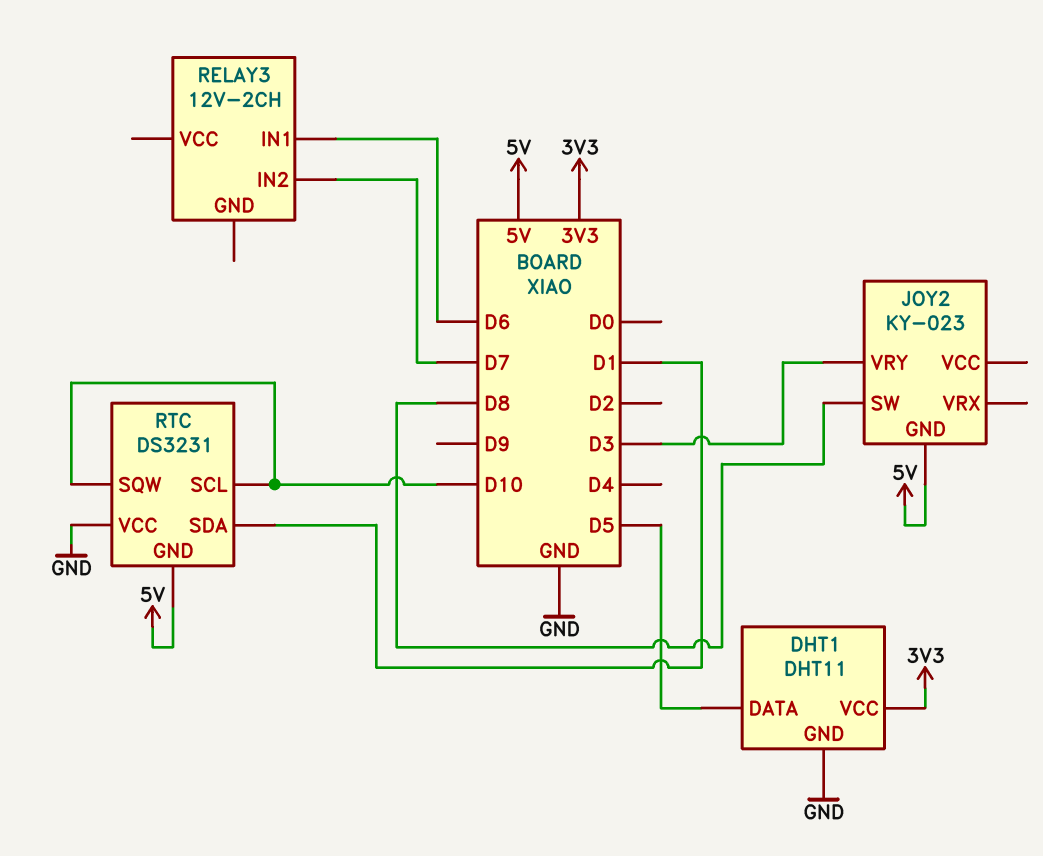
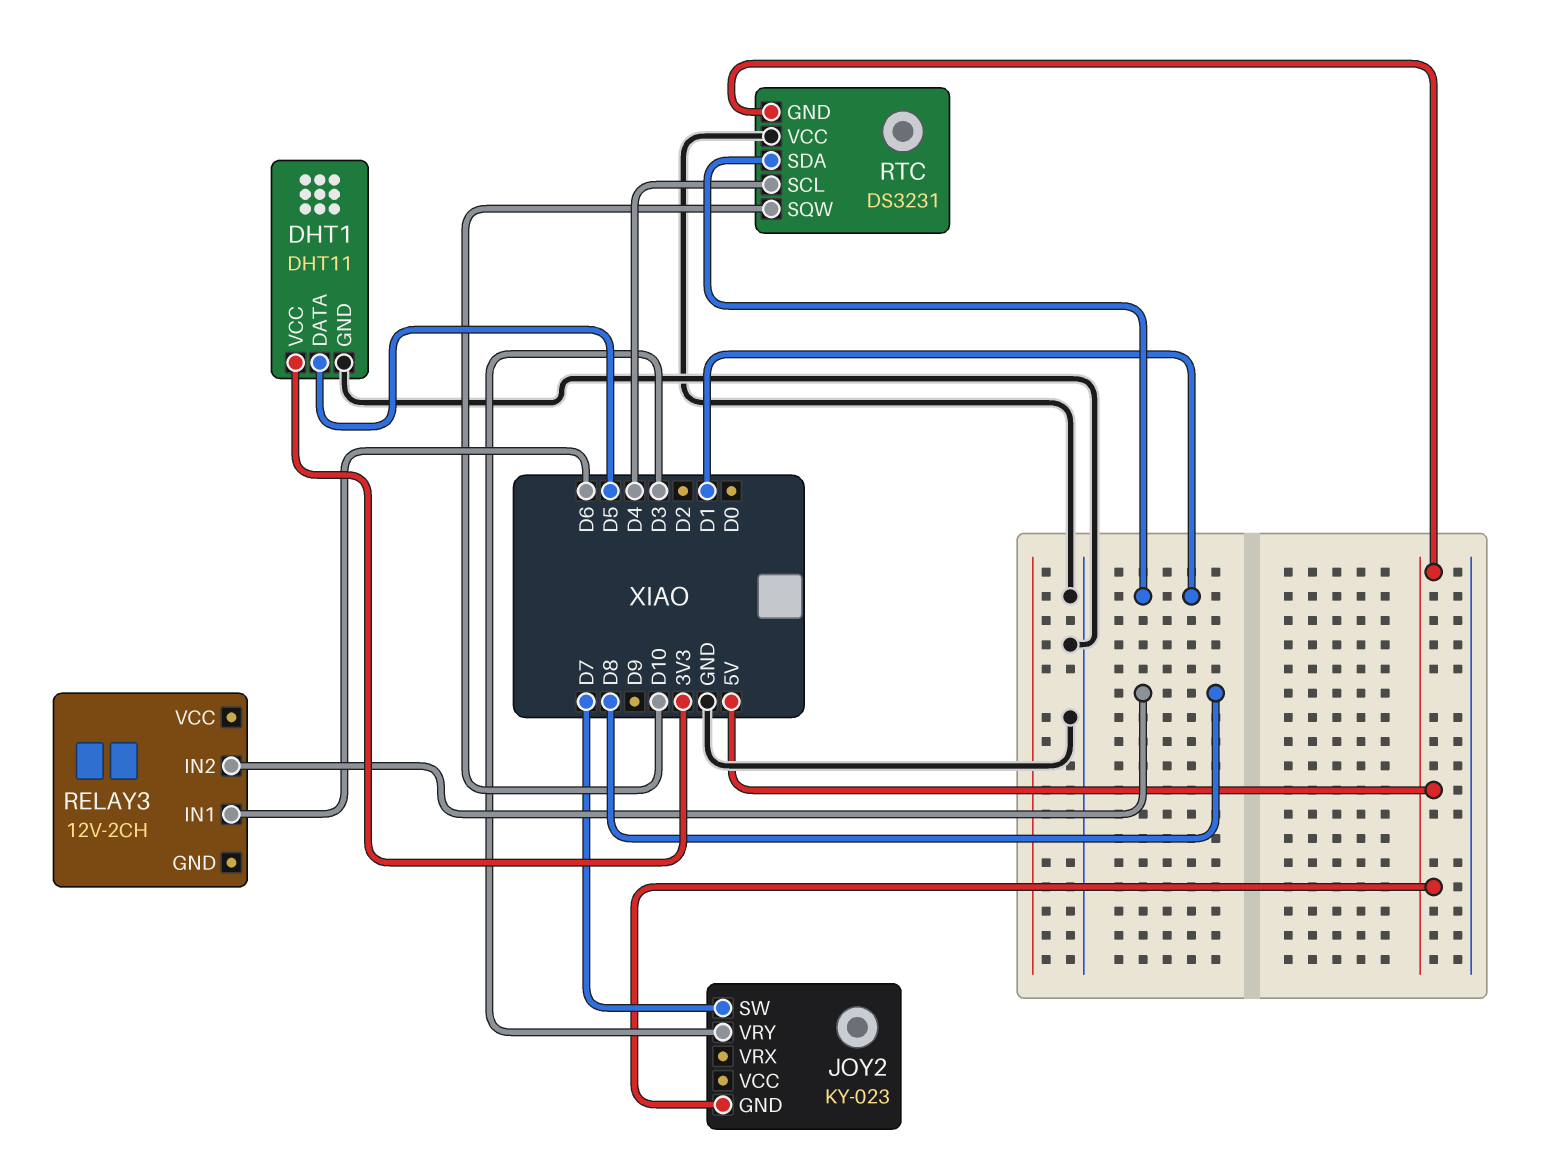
JOY2 pin SW: D8 -> D7
RELAY3 pin IN2: D7 -> D8
RTC pin SCL: D10 -> D4

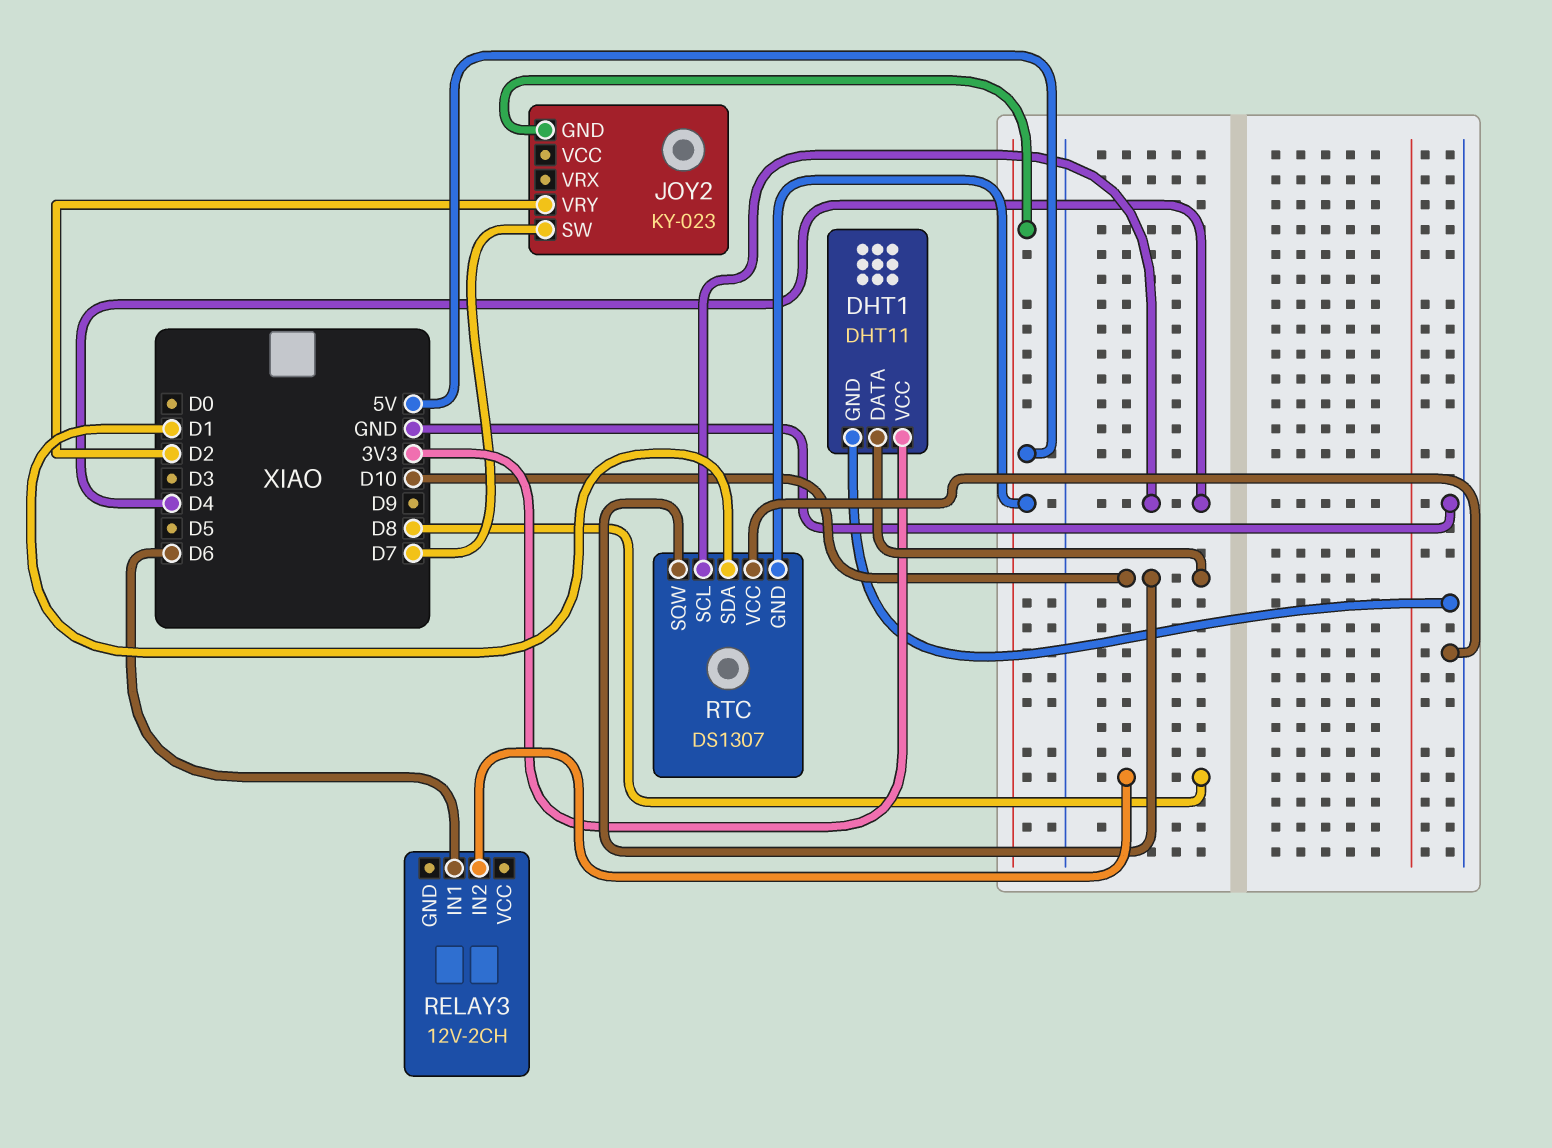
DHT1 pin DATA: D5 -> D10
JOY2 pin VRY: D3 -> D2
RTC: DS3231 -> DS1307

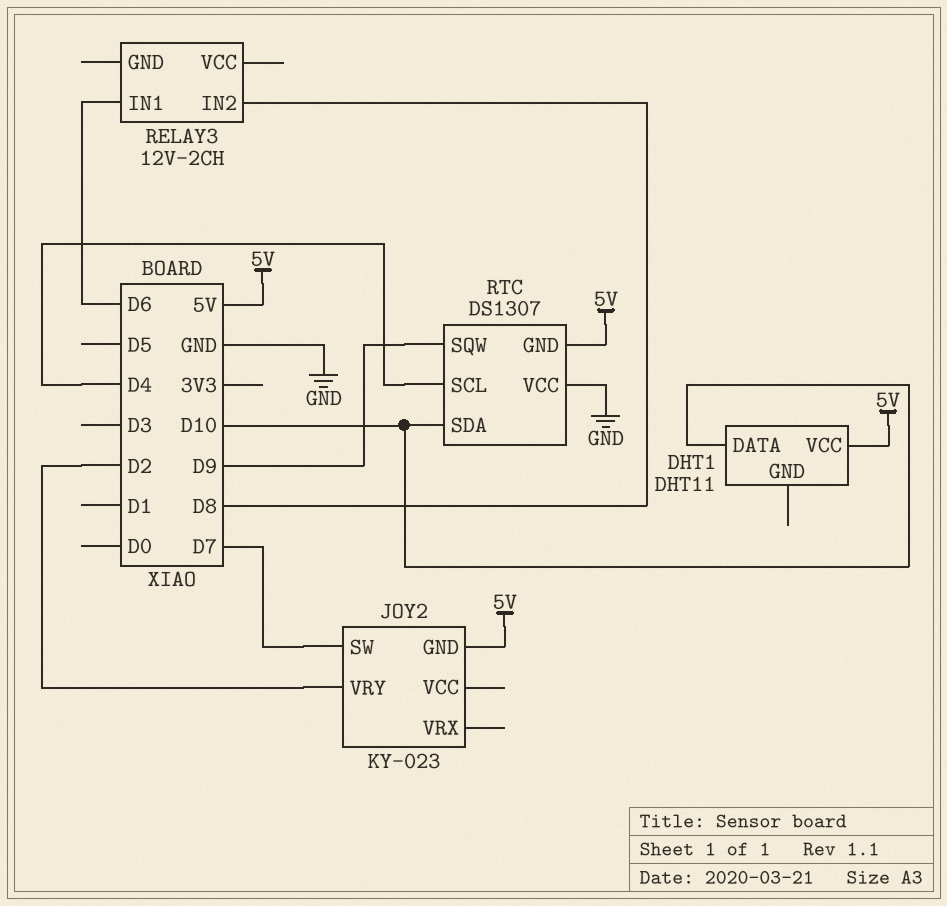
DHT1 pin GND: GND -> none
DHT1 pin VCC: 3V3 -> 5V
RTC pin SDA: D1 -> D10
RTC pin SQW: D10 -> D9

